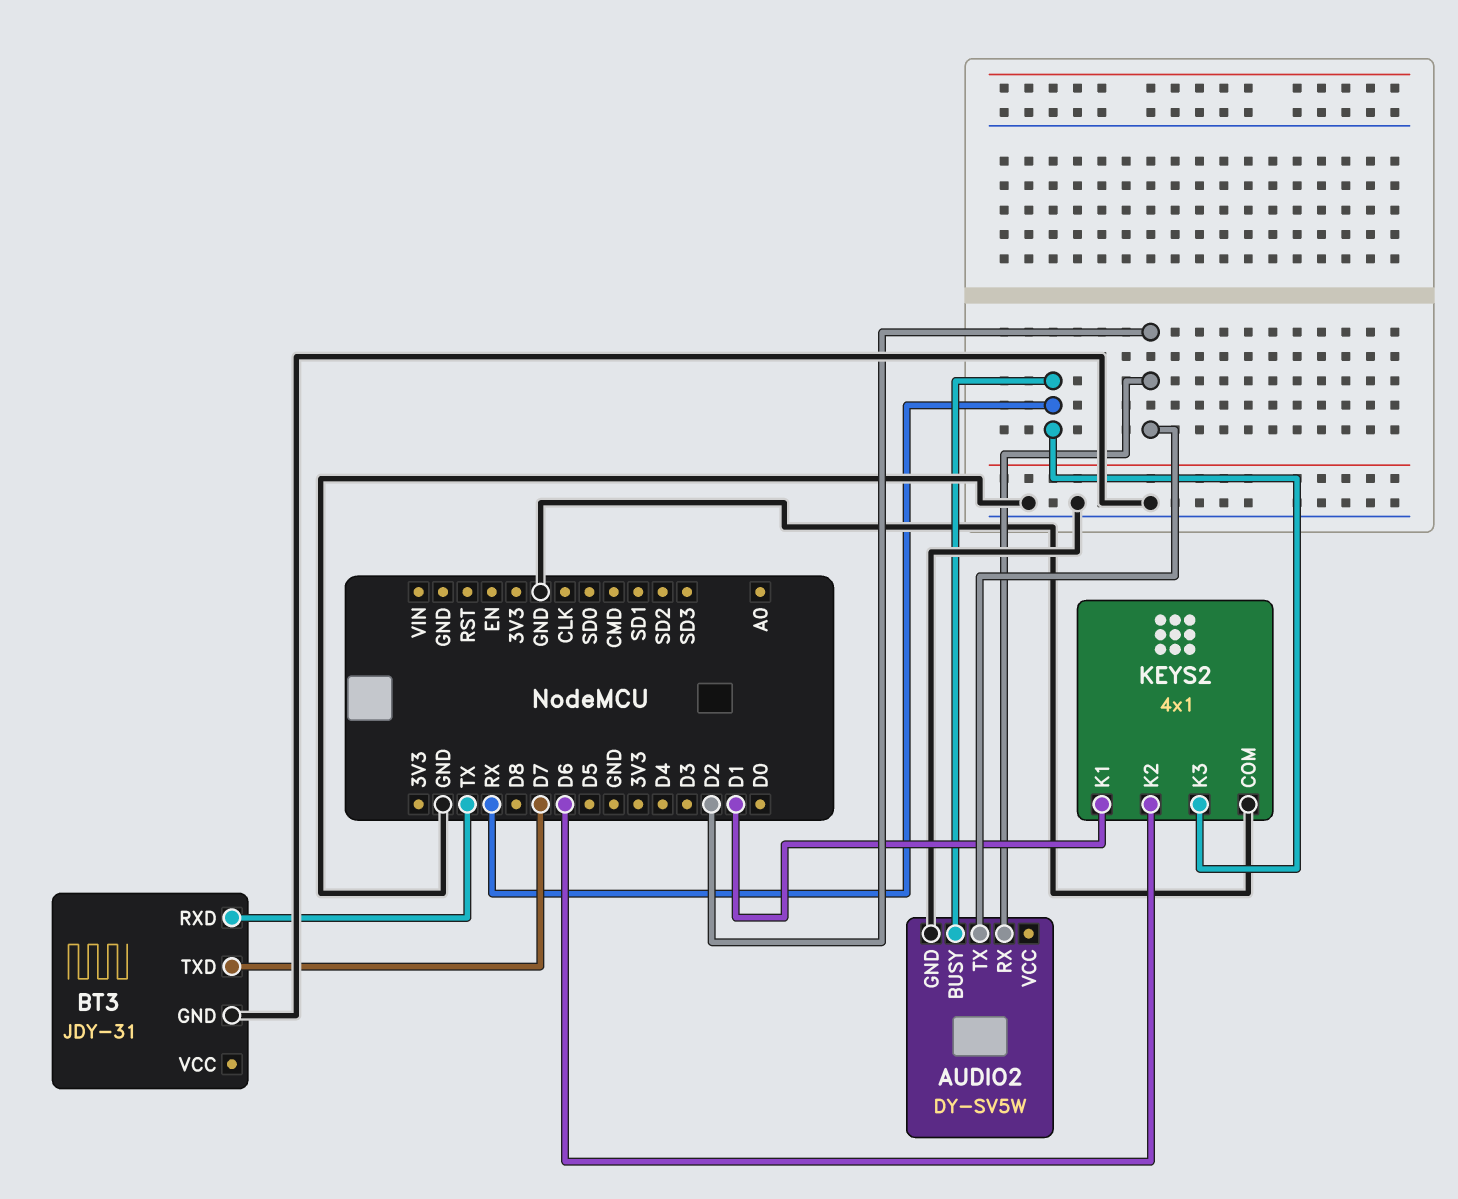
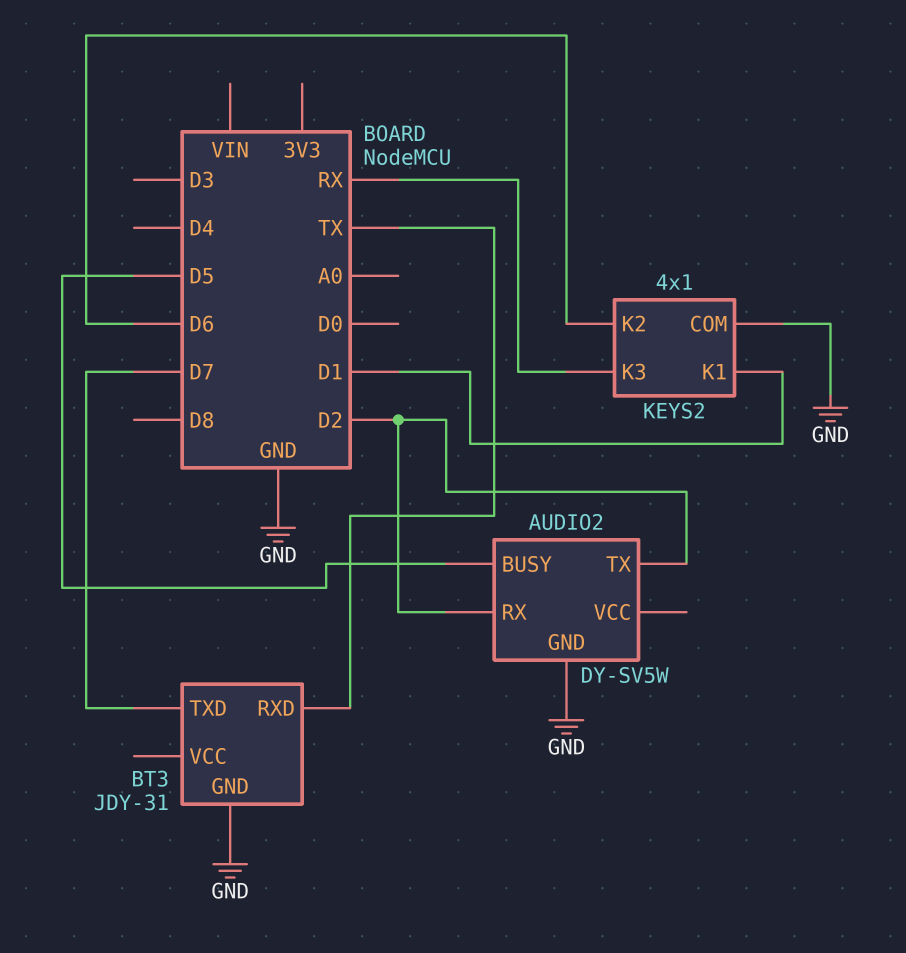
AUDIO2 pin BUSY: RX -> D5

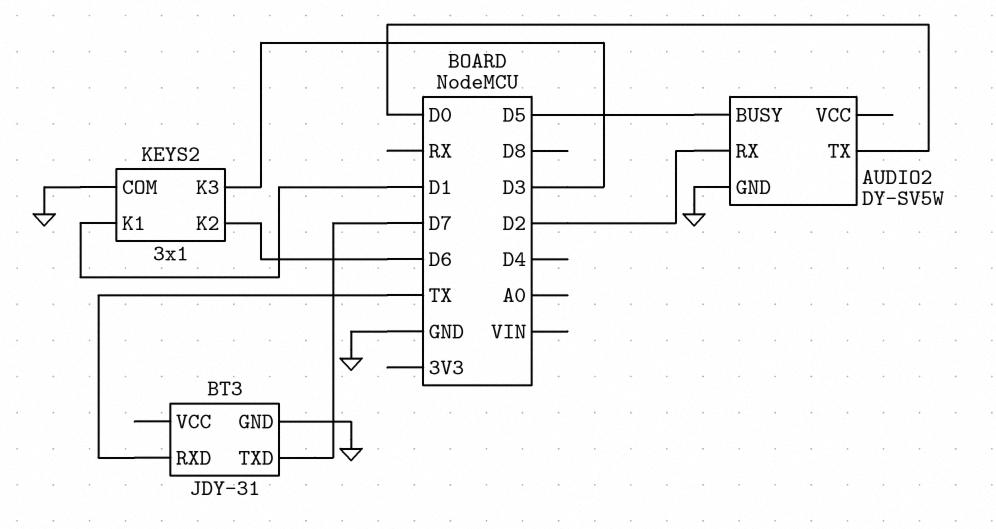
AUDIO2 pin TX: D2 -> D0
KEYS2: 4x1 -> 3x1
KEYS2 pin K3: RX -> D3

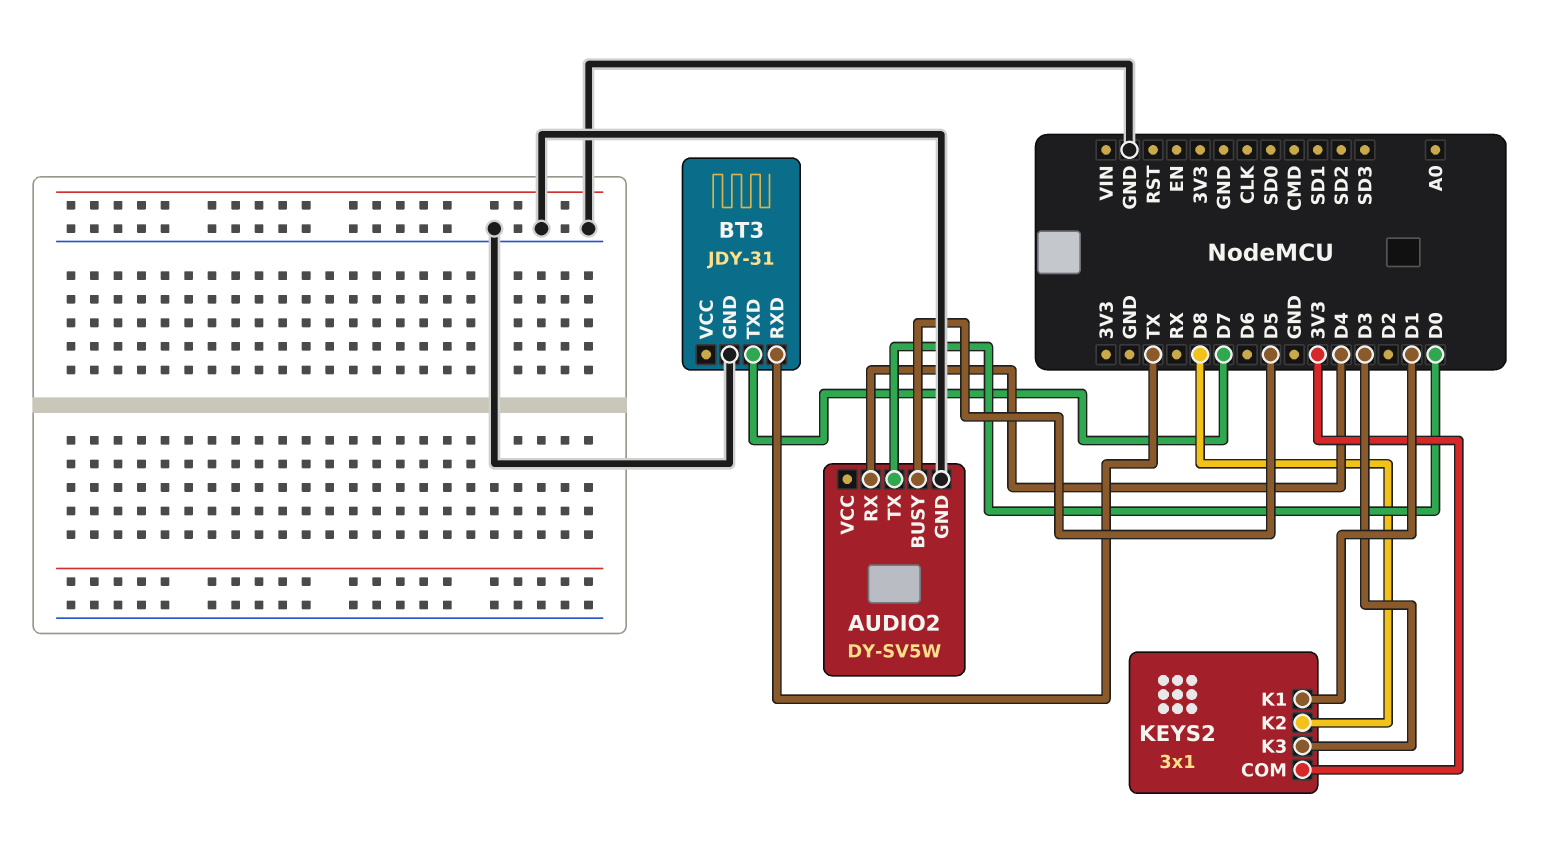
AUDIO2 pin RX: D2 -> D4
KEYS2 pin COM: GND -> 3V3
KEYS2 pin K2: D6 -> D8

